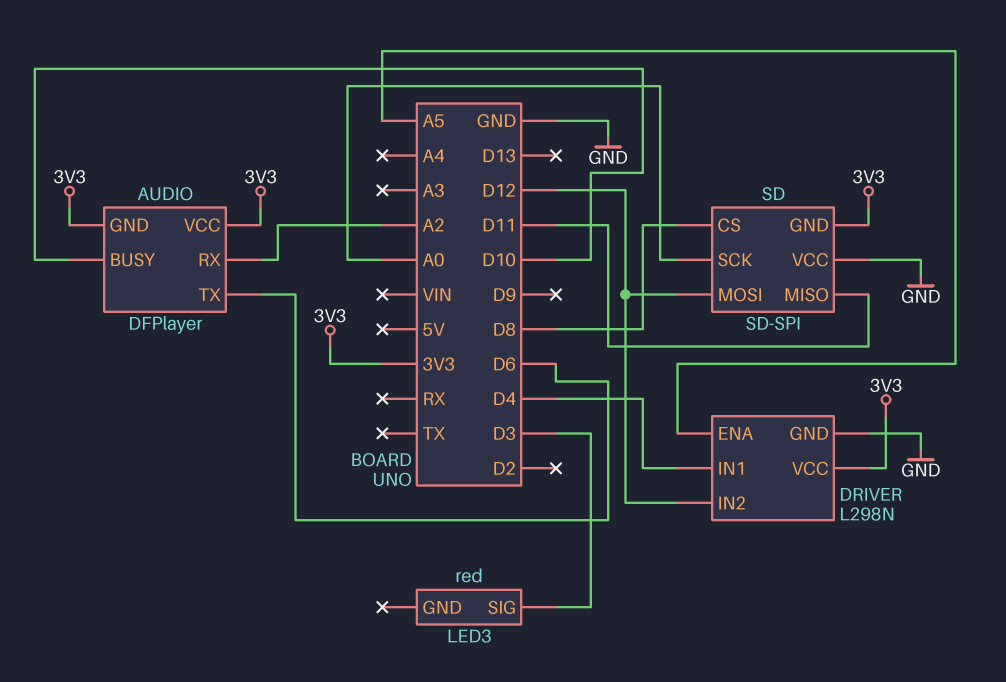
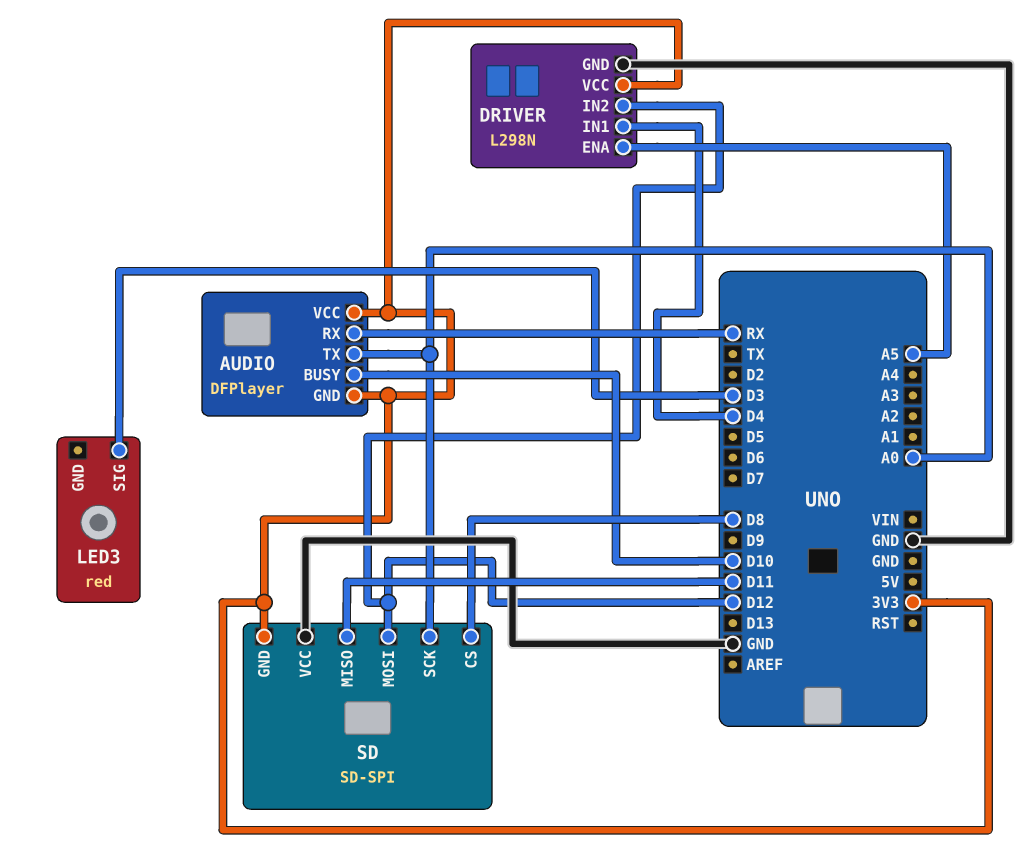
AUDIO pin RX: A2 -> RX
AUDIO pin TX: D6 -> A0

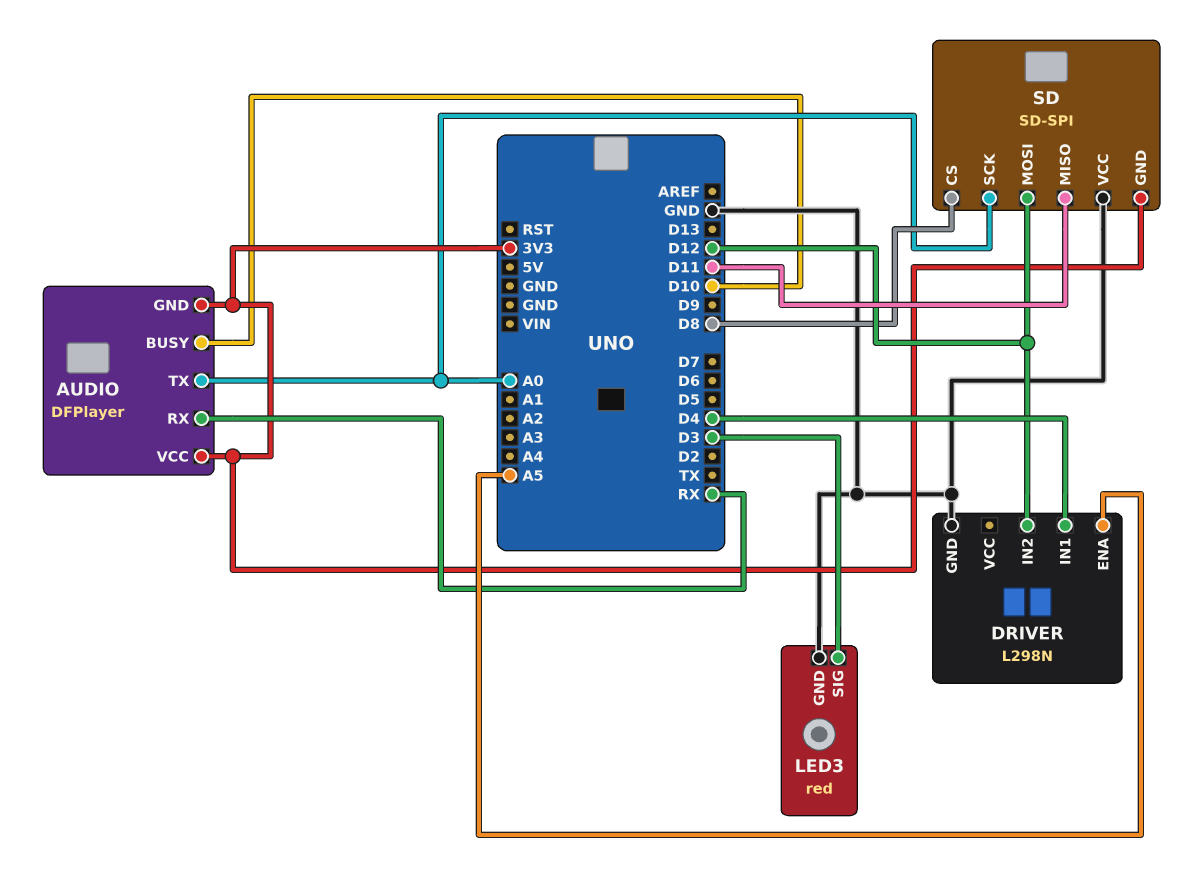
DRIVER pin VCC: 3V3 -> none
LED3 pin GND: none -> GND

